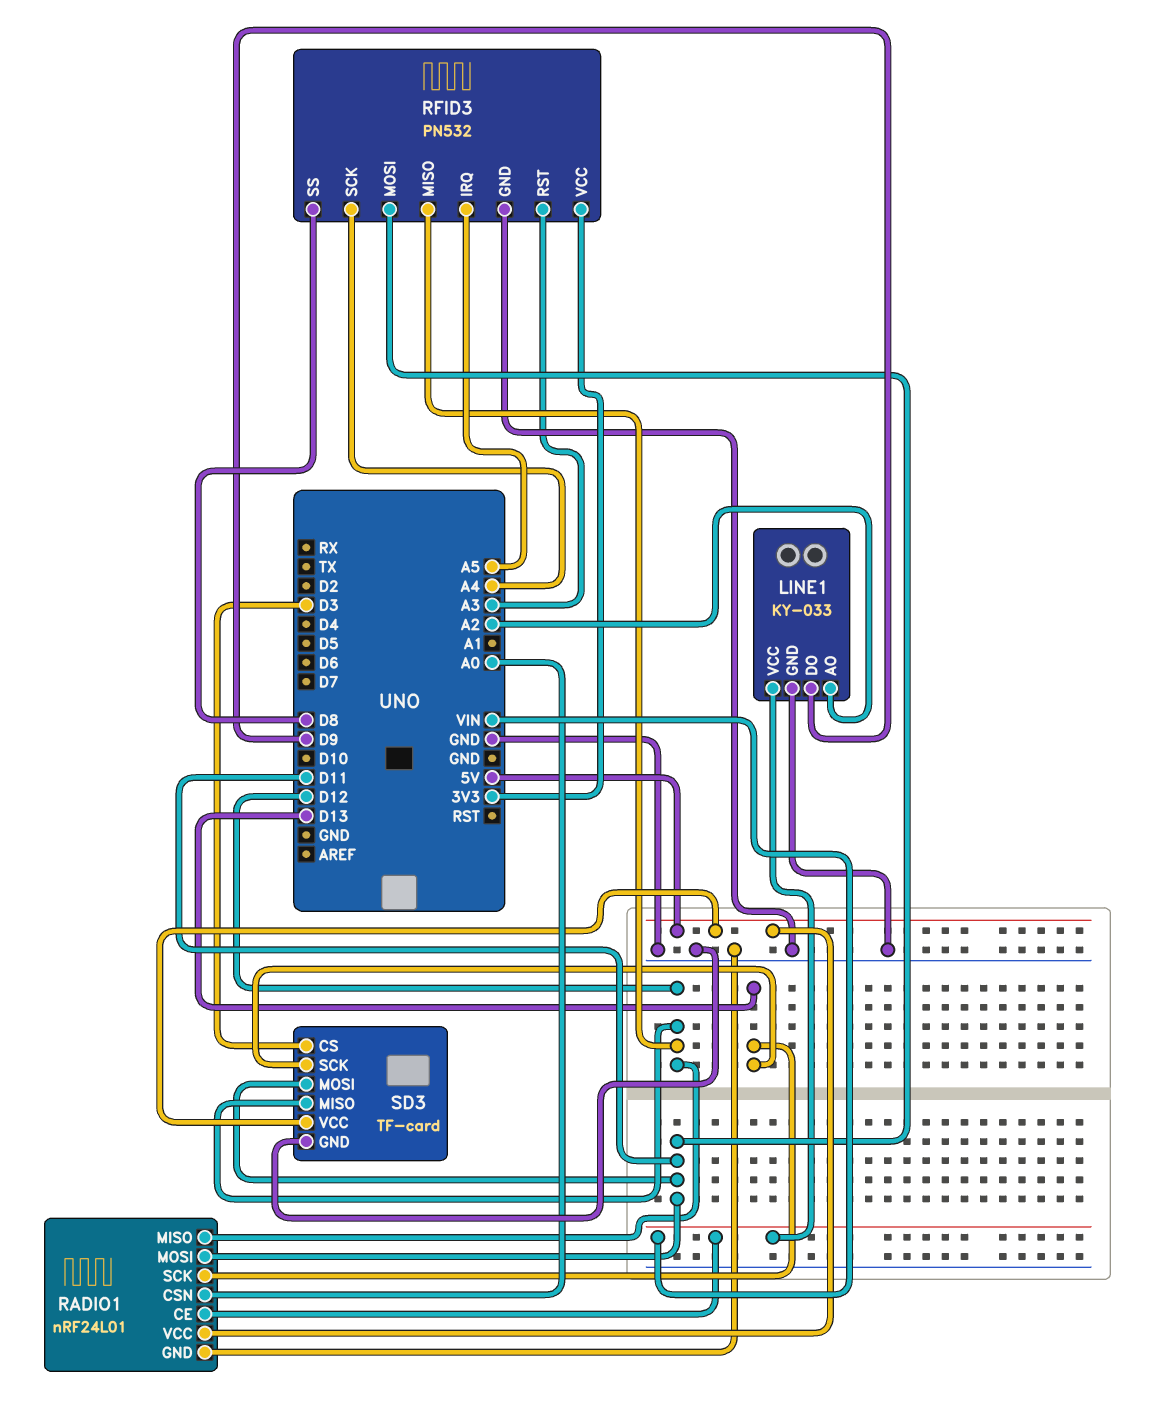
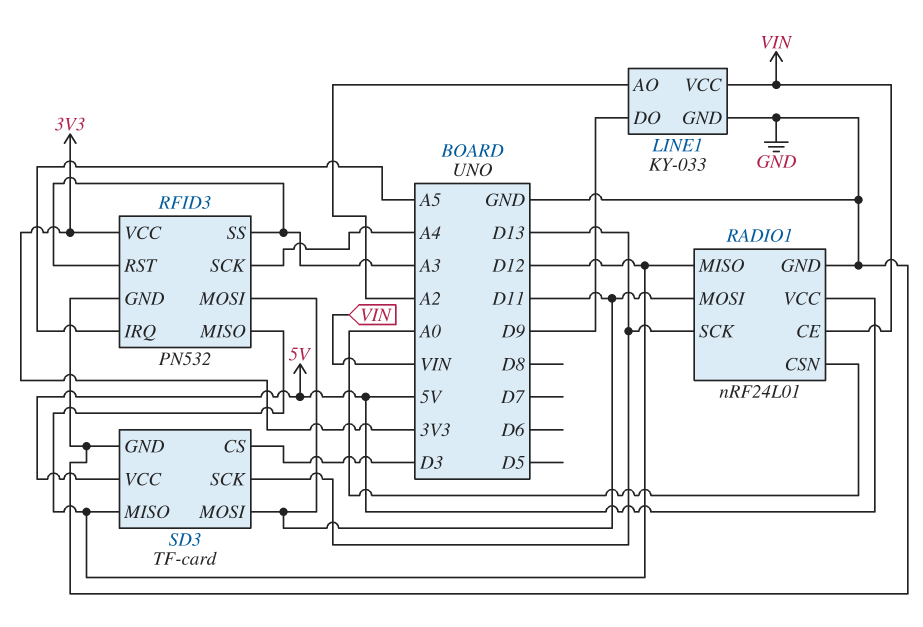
RFID3 pin SS: D8 -> A3

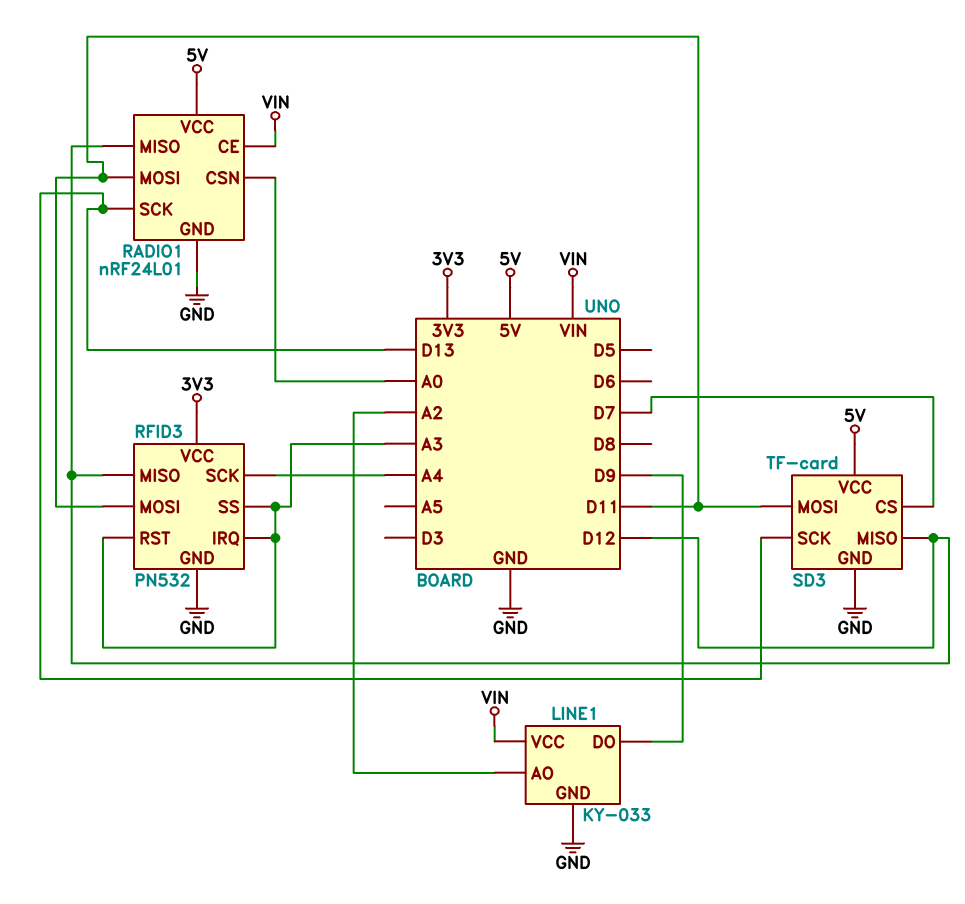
RFID3 pin IRQ: A5 -> A3
SD3 pin CS: D3 -> D7

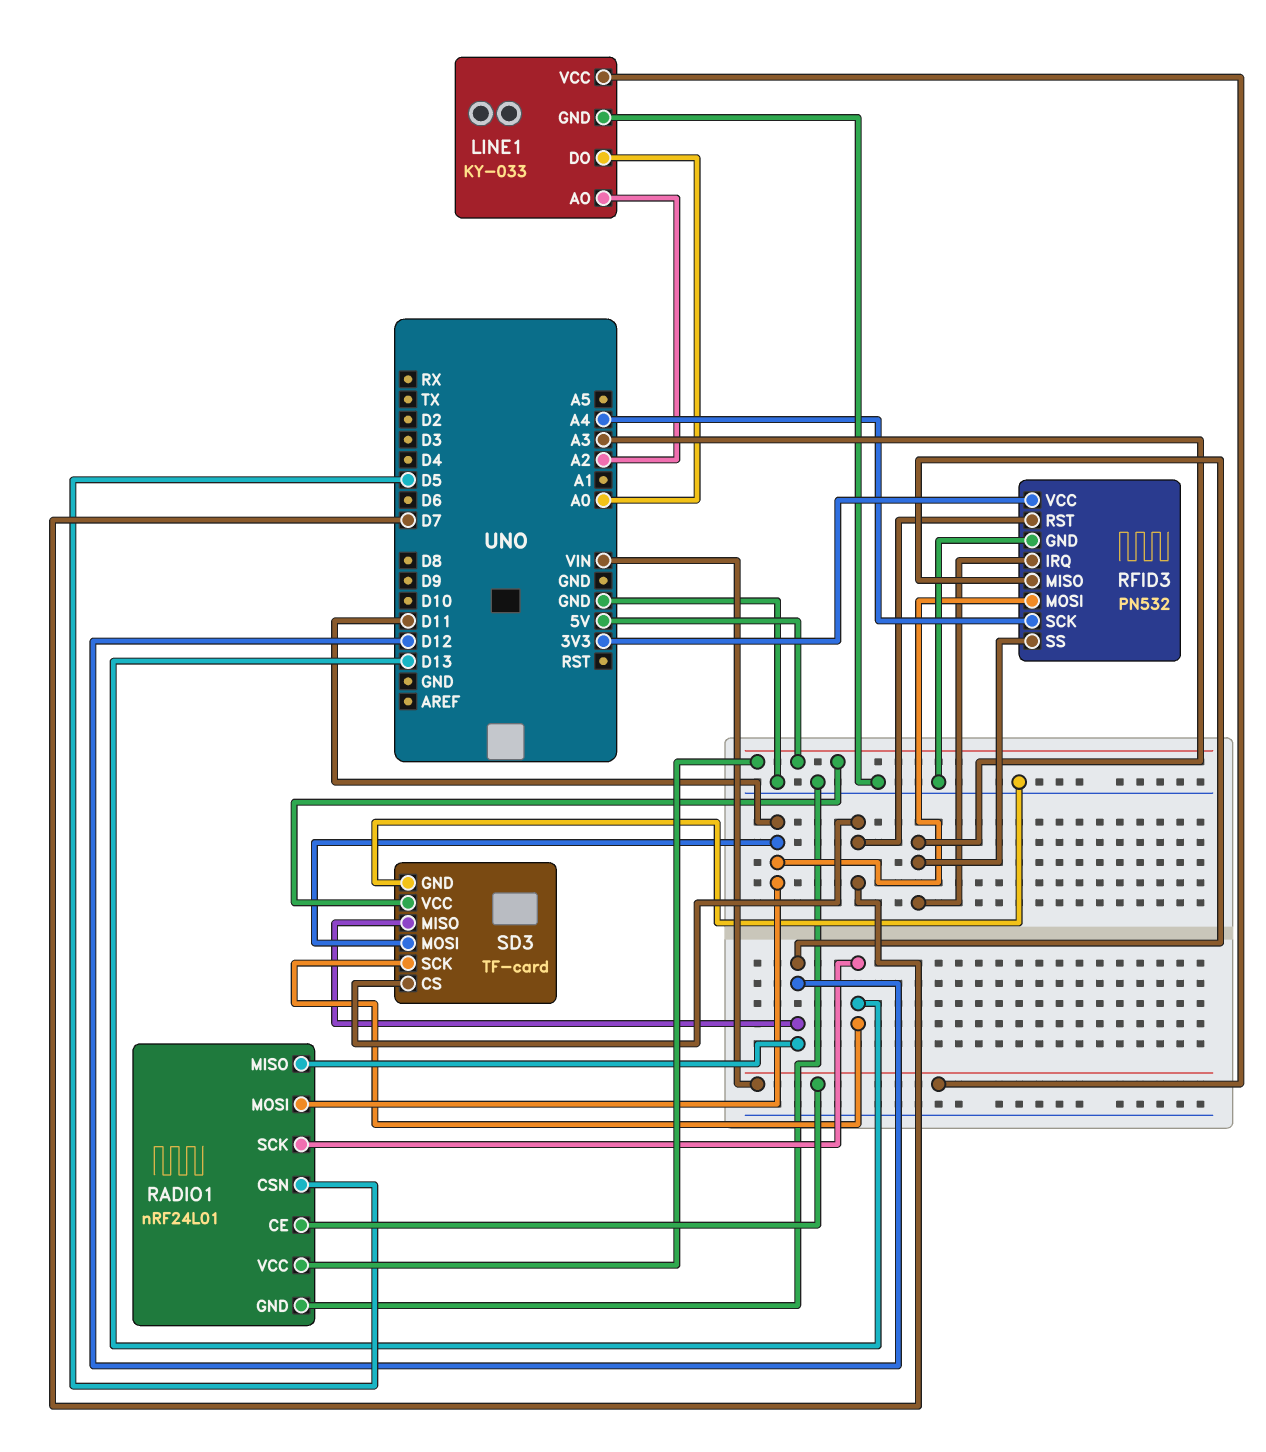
LINE1 pin DO: D9 -> A0
RADIO1 pin CSN: A0 -> D5
RFID3 pin RST: A3 -> D7

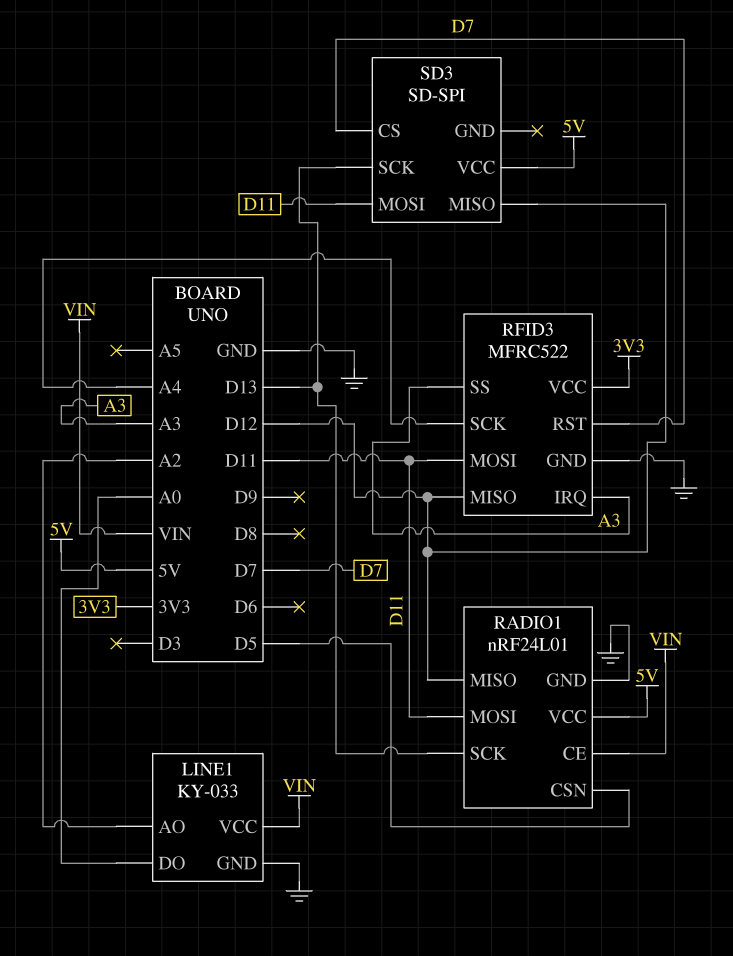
RFID3: PN532 -> MFRC522
SD3: TF-card -> SD-SPI
SD3 pin GND: GND -> none

